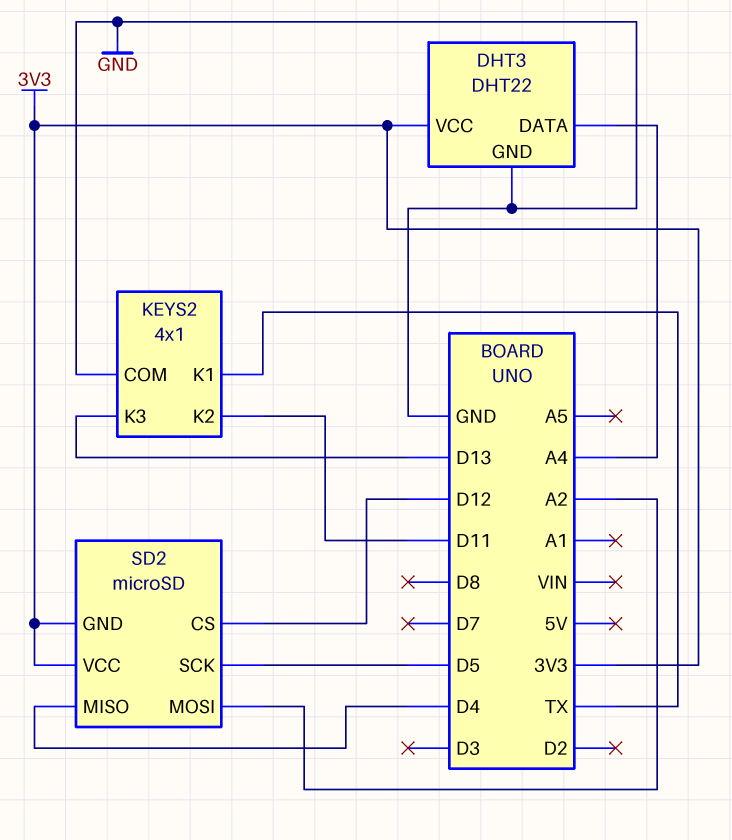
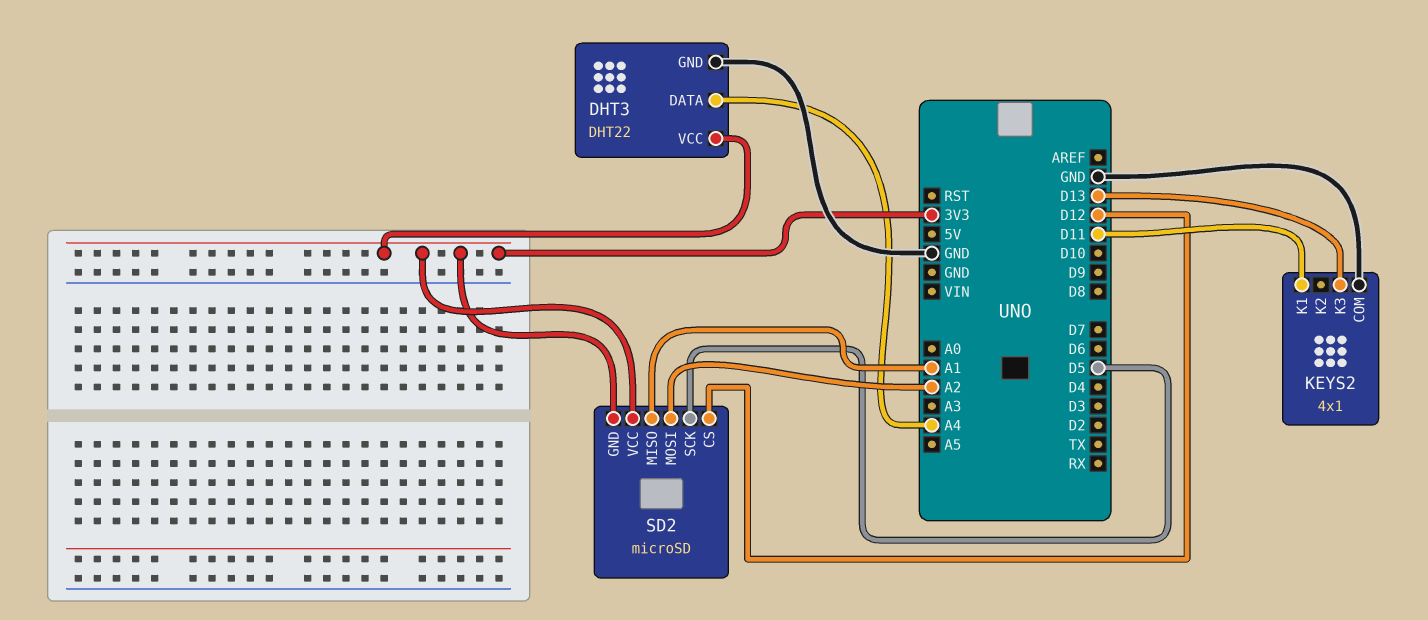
KEYS2 pin K1: TX -> D11
KEYS2 pin K2: D11 -> none
SD2 pin MISO: D4 -> A1

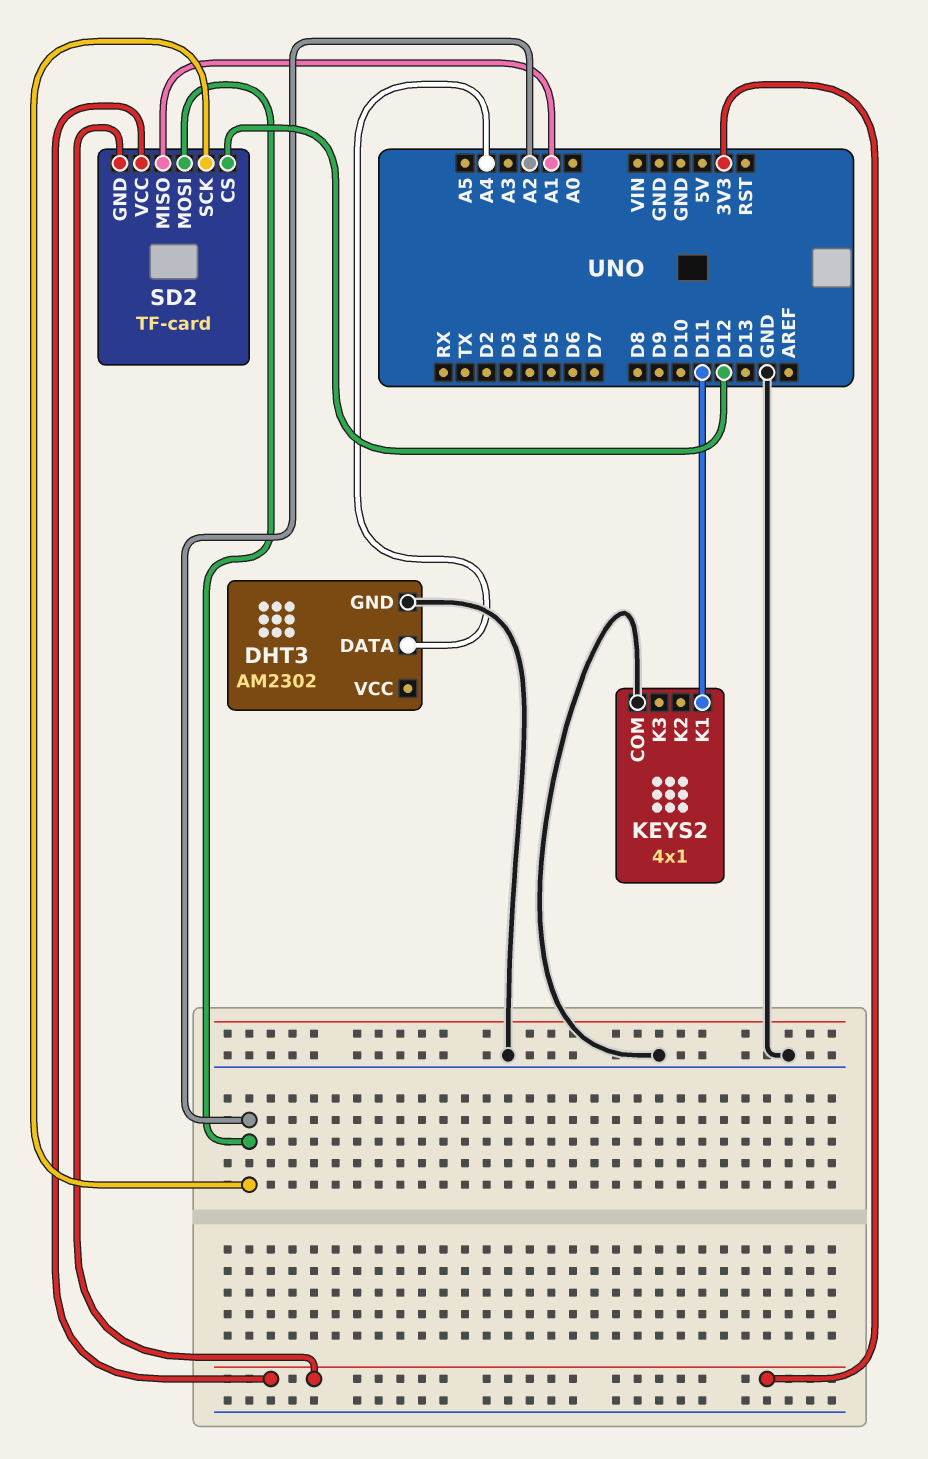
DHT3: DHT22 -> AM2302
DHT3 pin VCC: 3V3 -> none
KEYS2 pin K3: D13 -> none
SD2: microSD -> TF-card
SD2 pin SCK: D5 -> A2

